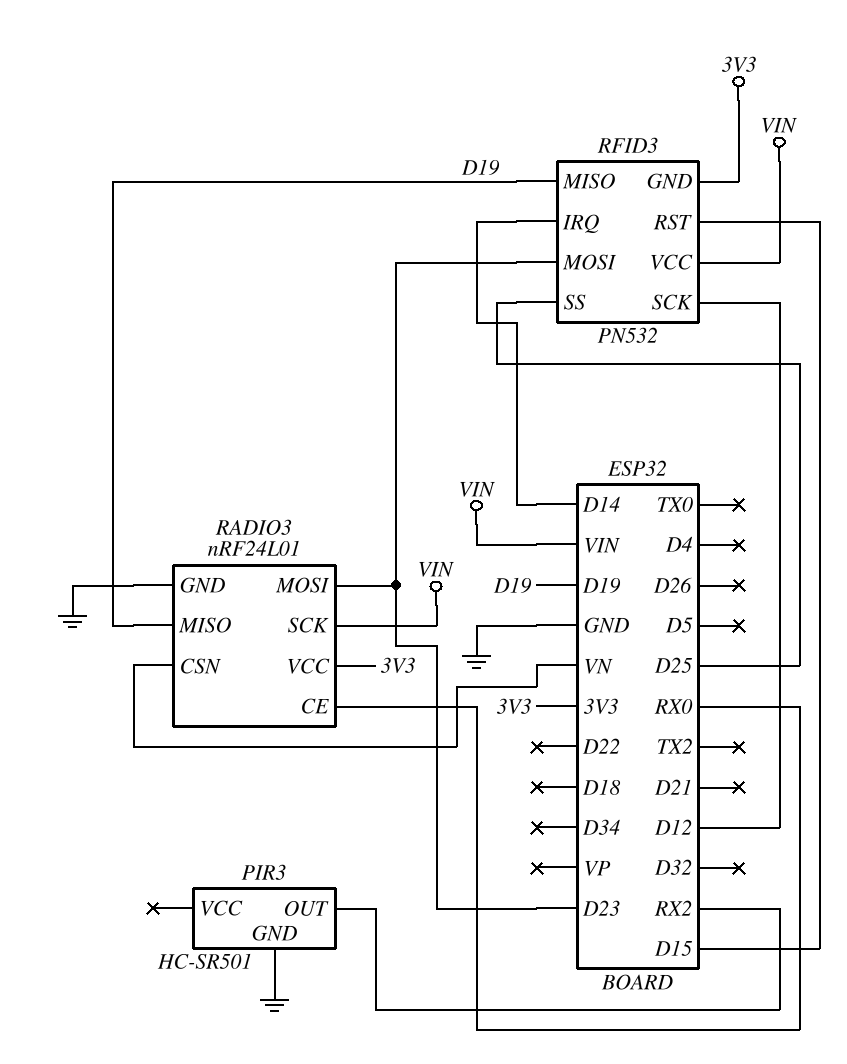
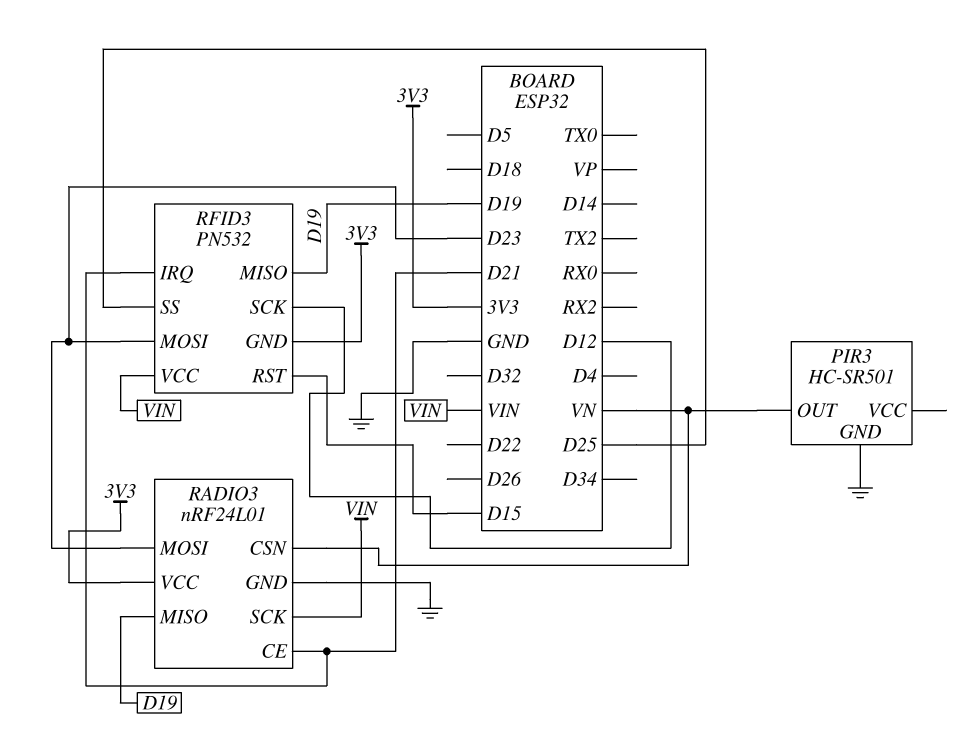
PIR3 pin OUT: RX2 -> VN
RADIO3 pin CE: RX0 -> D21
RFID3 pin IRQ: D14 -> D21

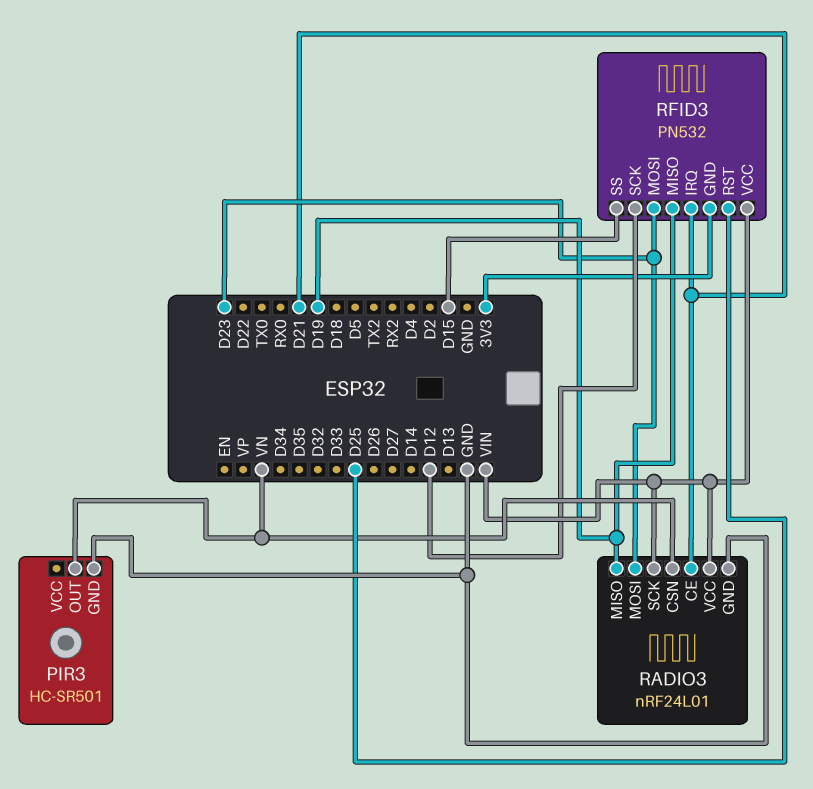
RADIO3 pin VCC: 3V3 -> VIN
RFID3 pin RST: D15 -> D25
RFID3 pin SS: D25 -> D15

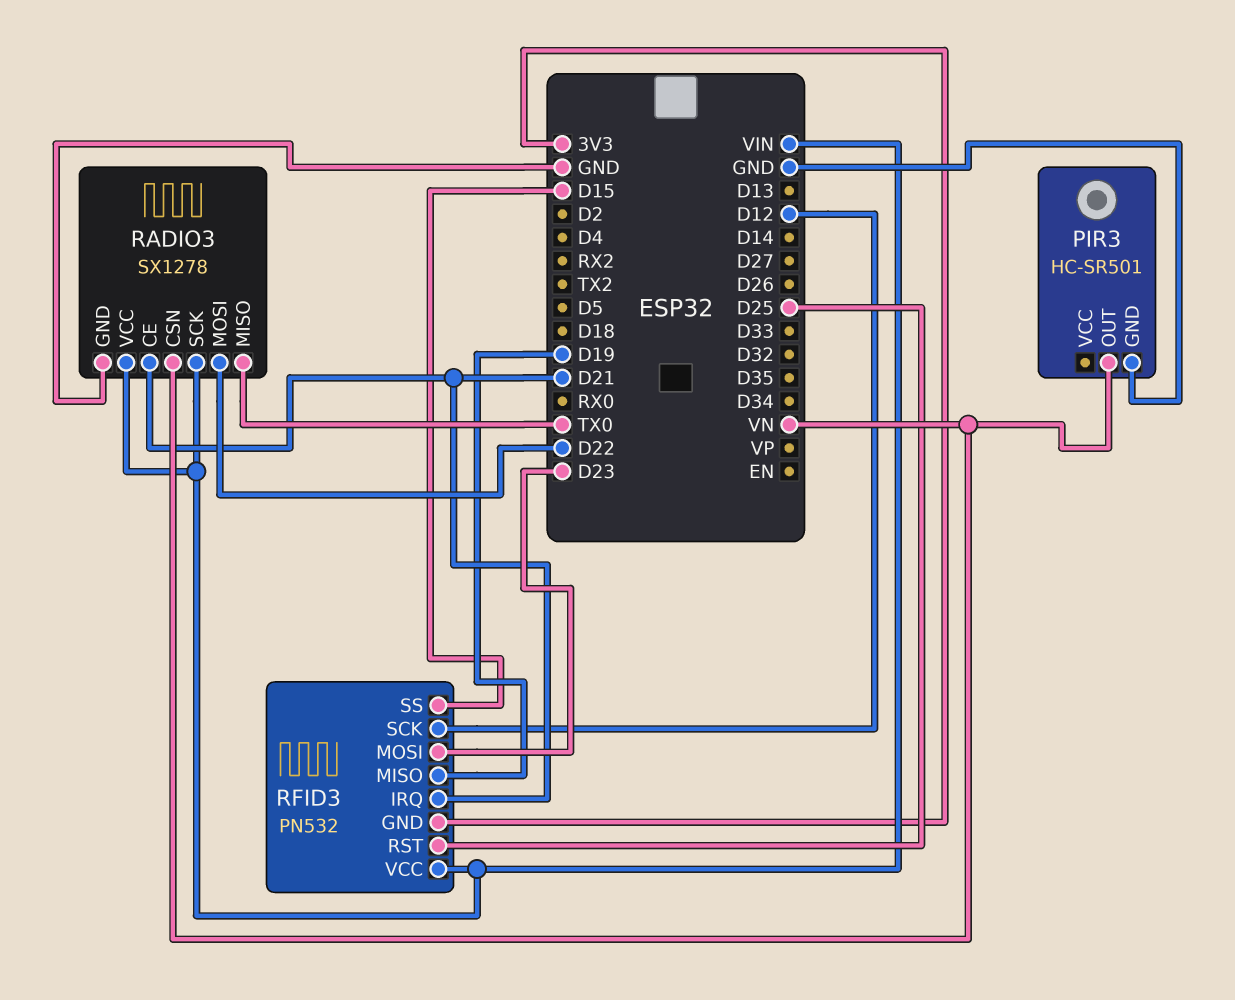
RADIO3: nRF24L01 -> SX1278
RADIO3 pin MISO: D19 -> TX0
RADIO3 pin MOSI: D23 -> D22

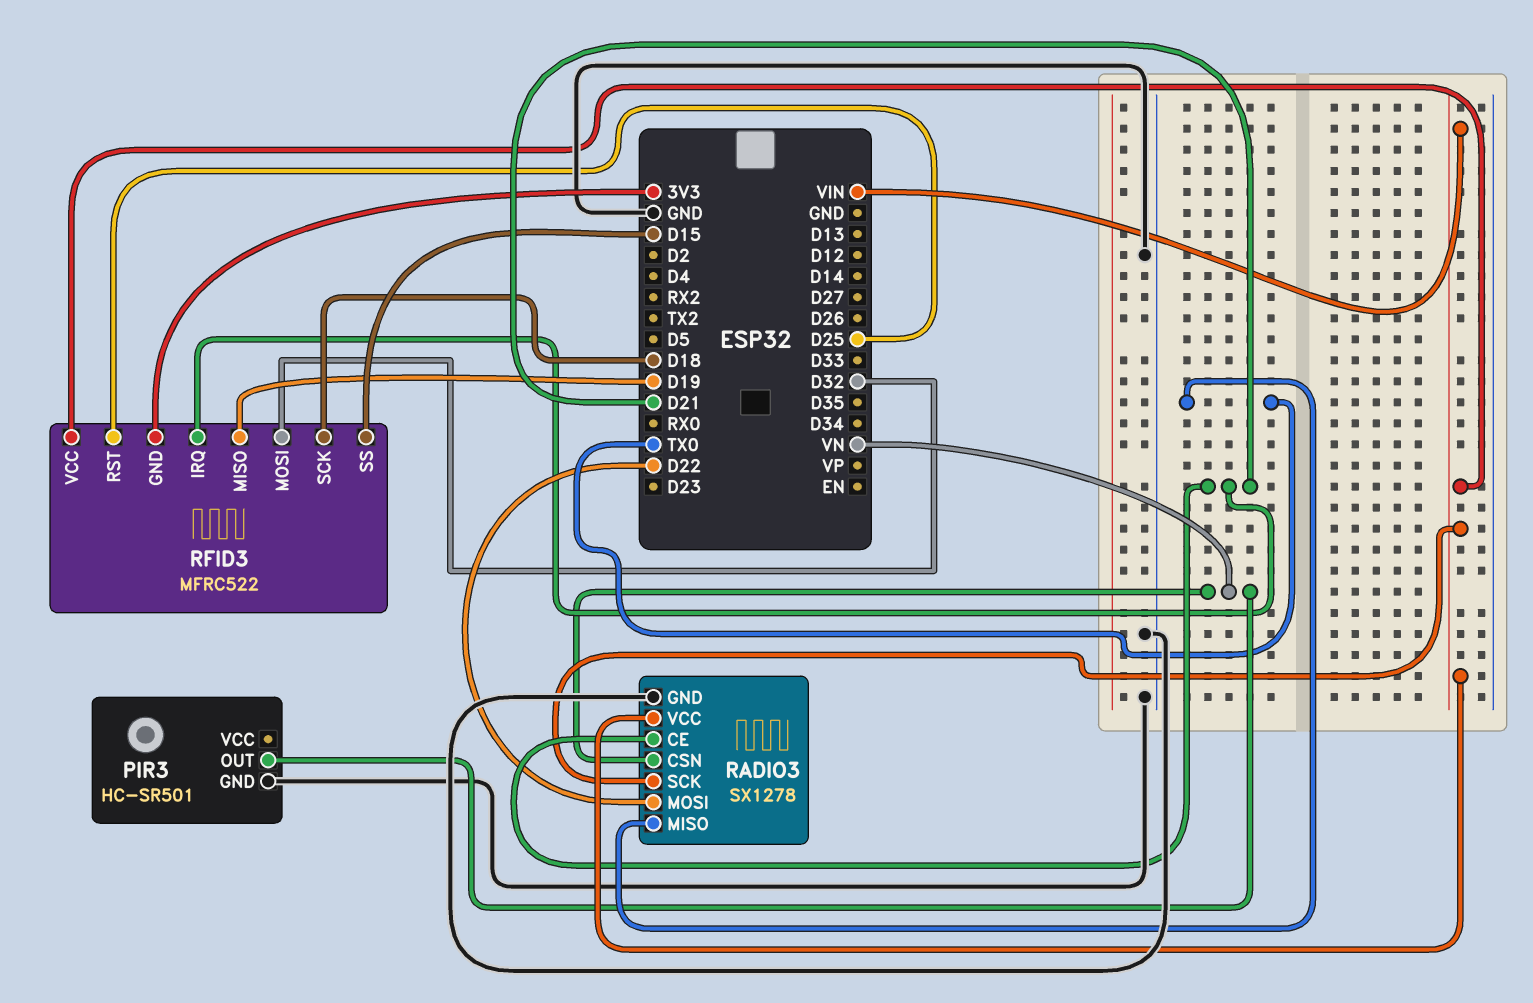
RFID3: PN532 -> MFRC522
RFID3 pin MOSI: D23 -> D32
RFID3 pin SCK: D12 -> D18

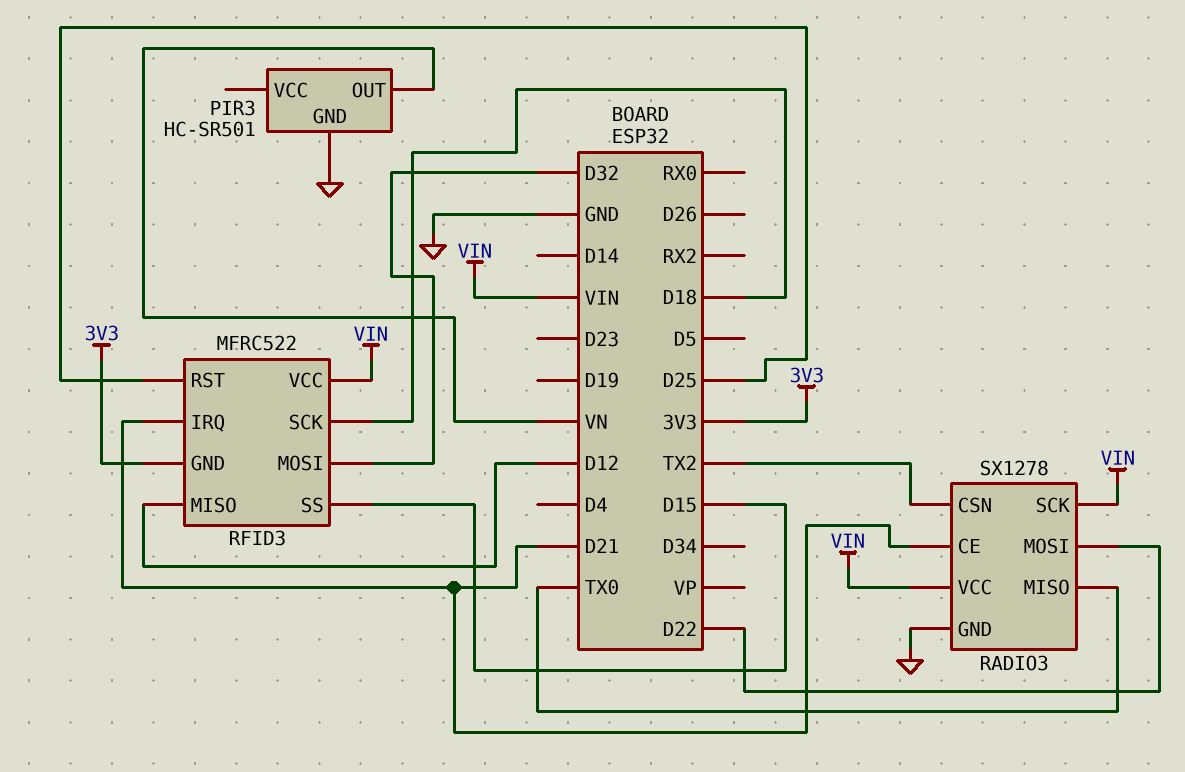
RADIO3 pin CSN: VN -> TX2
RFID3 pin MISO: D19 -> D12

